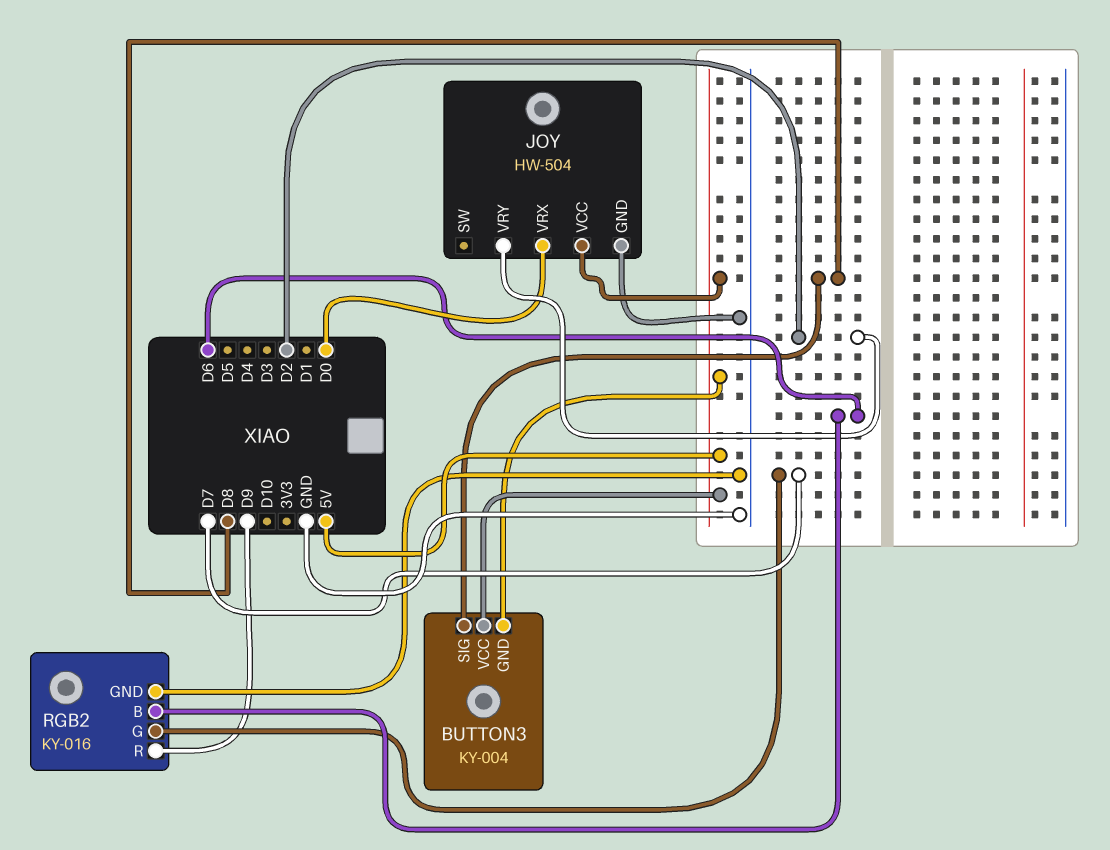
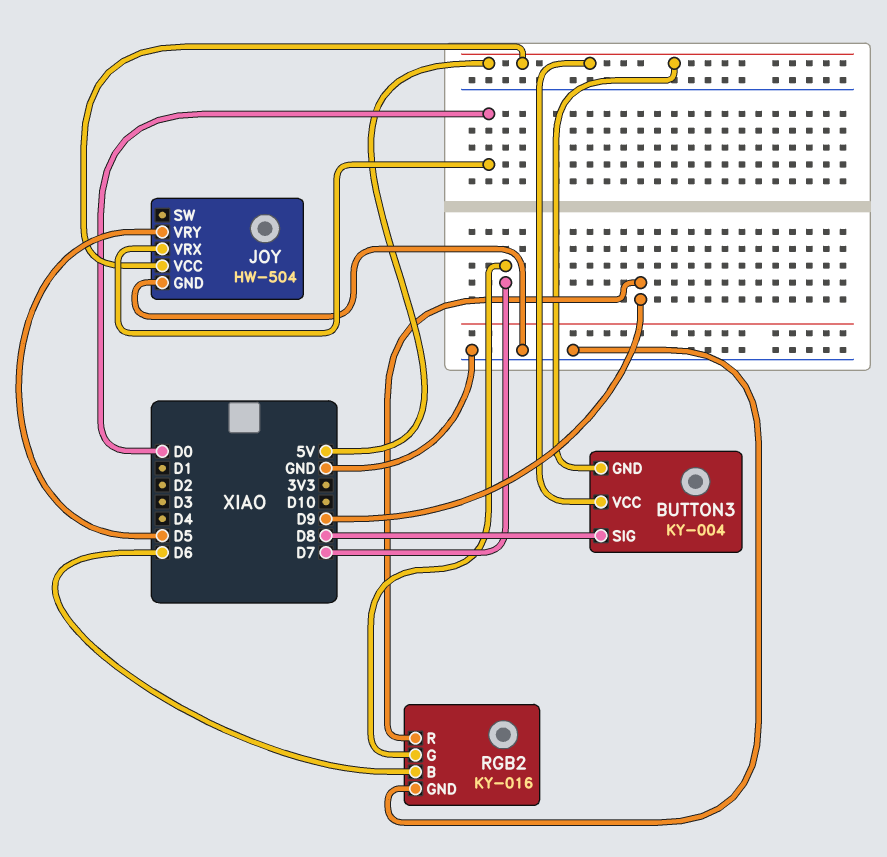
JOY pin VRY: D2 -> D5

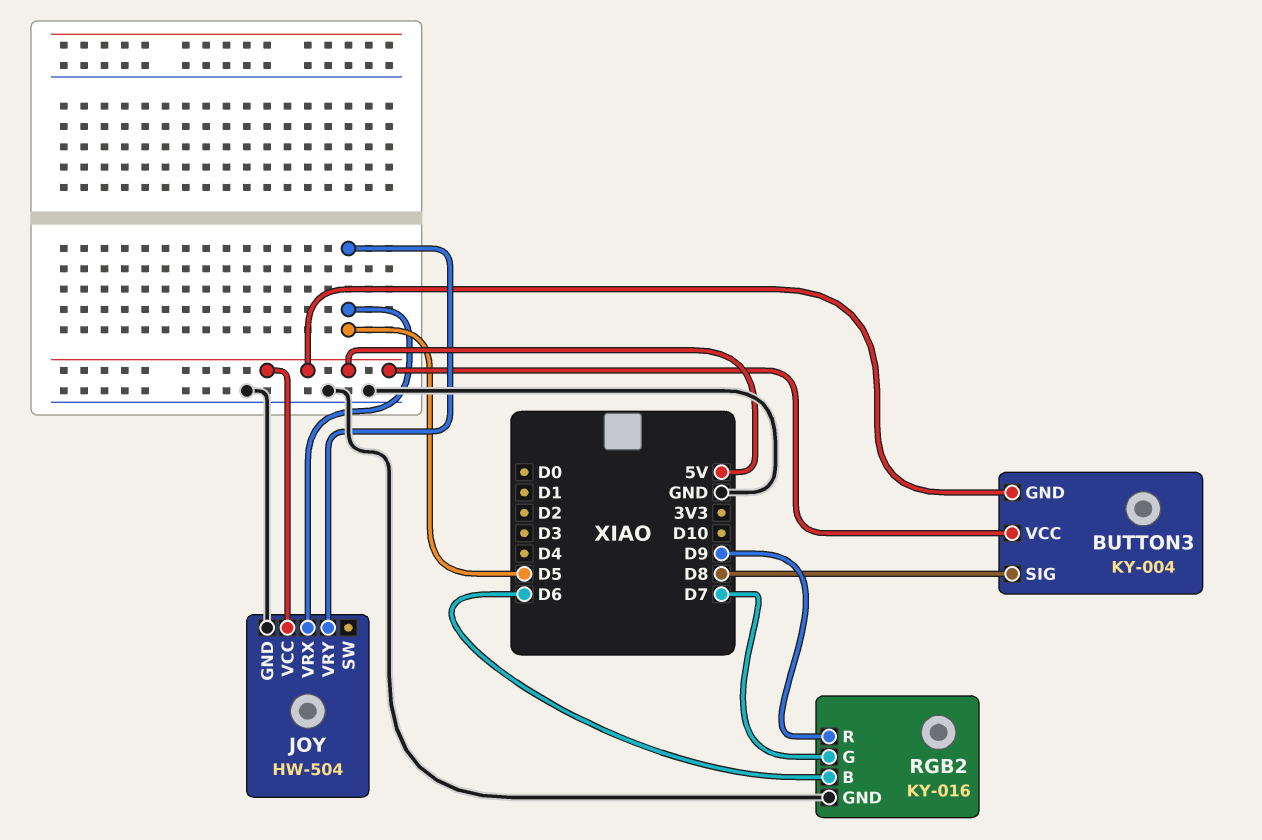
JOY pin VRX: D0 -> D5

